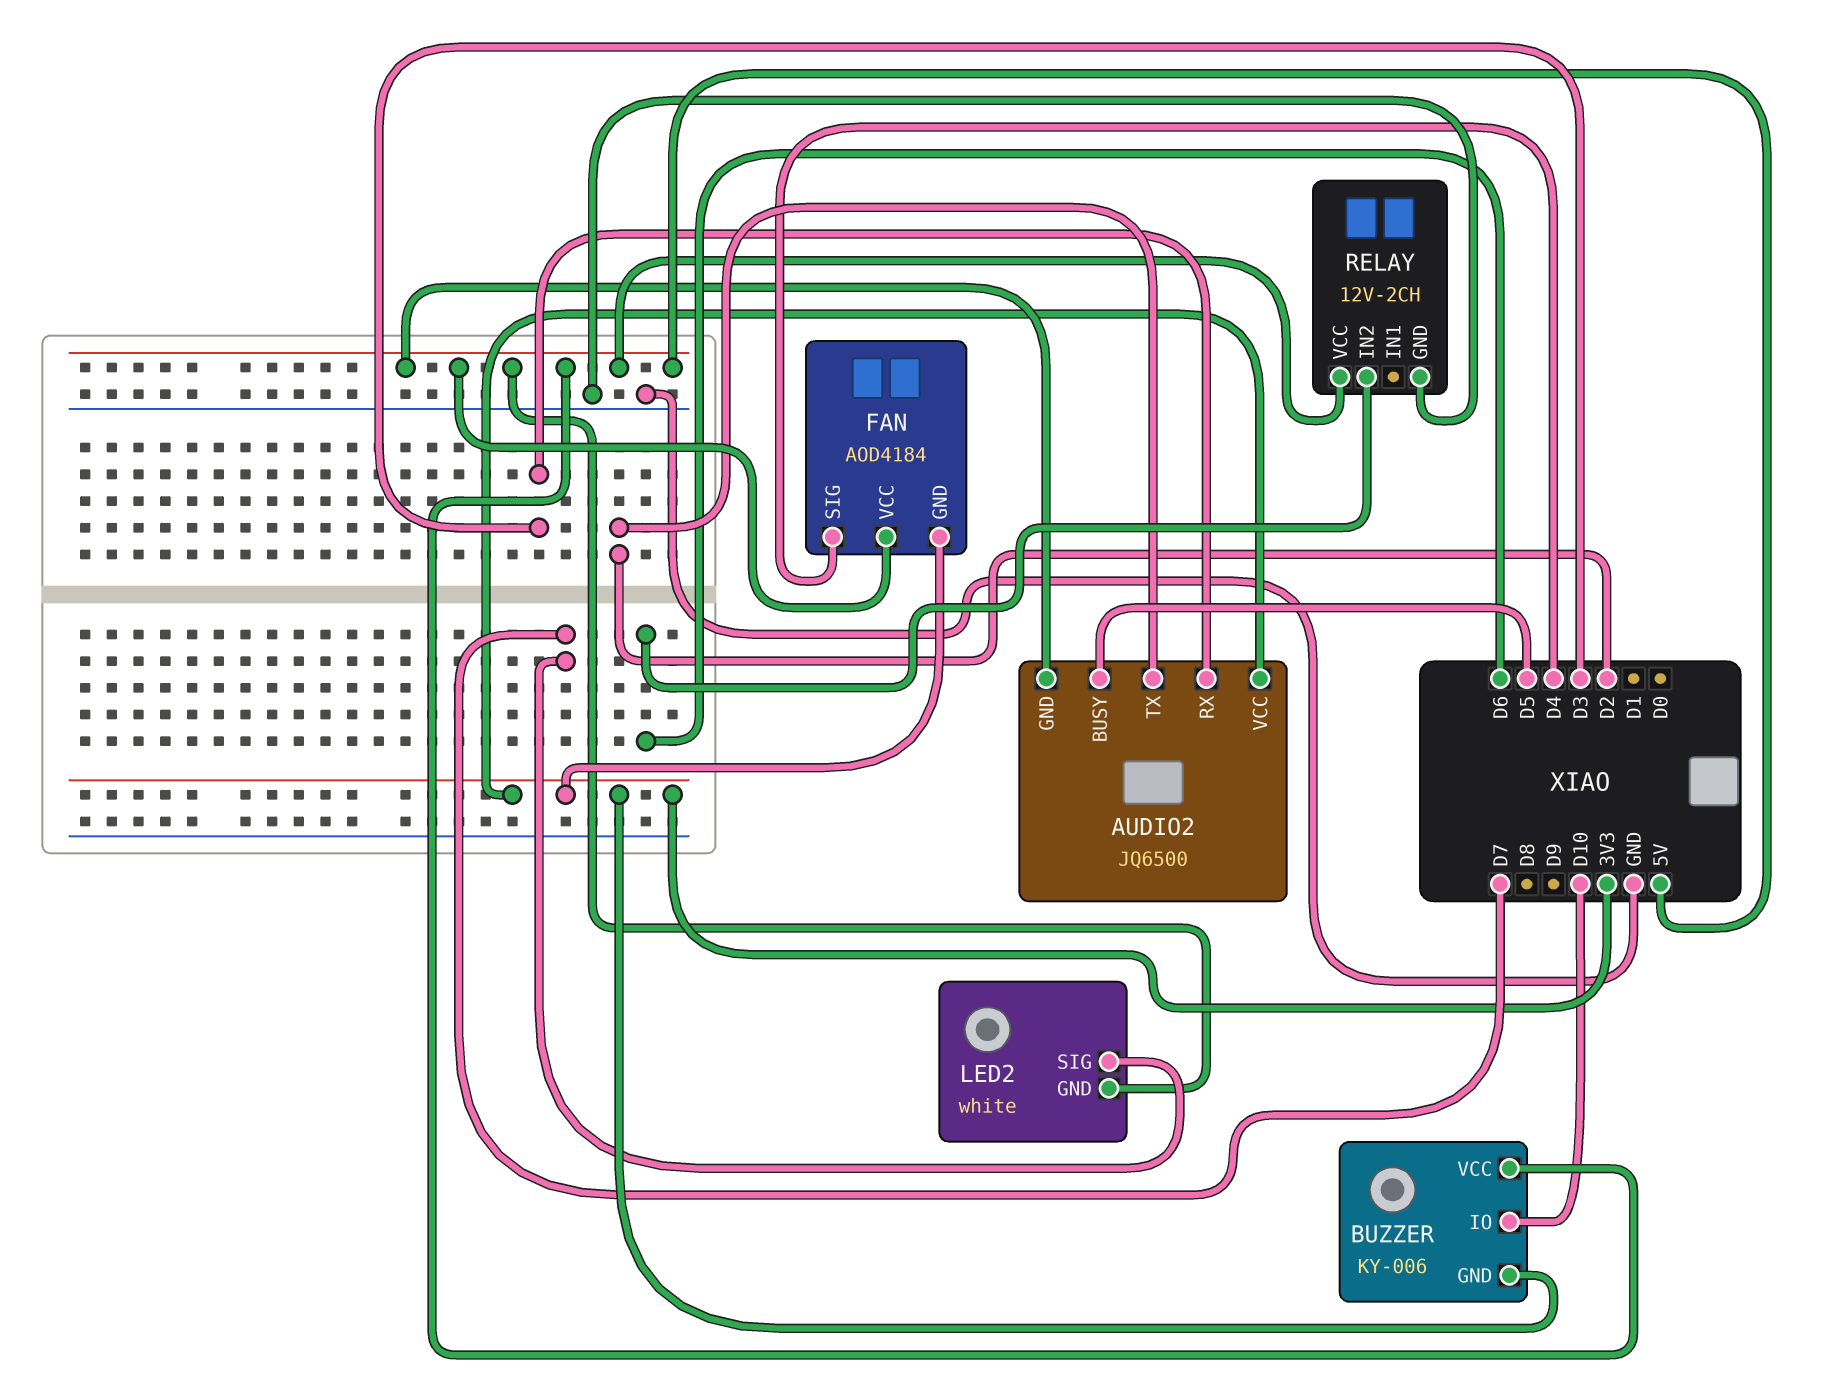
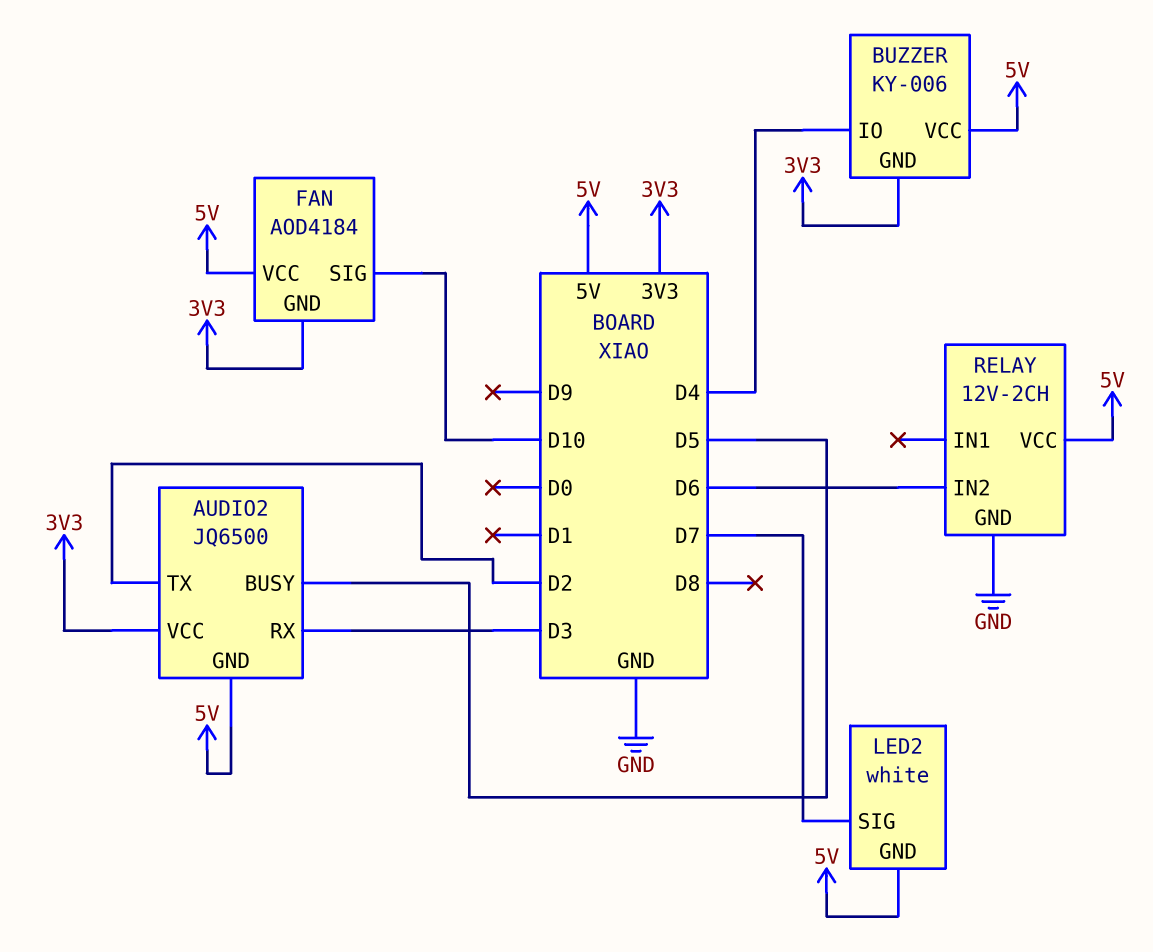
BUZZER pin IO: D10 -> D4
FAN pin SIG: D4 -> D10

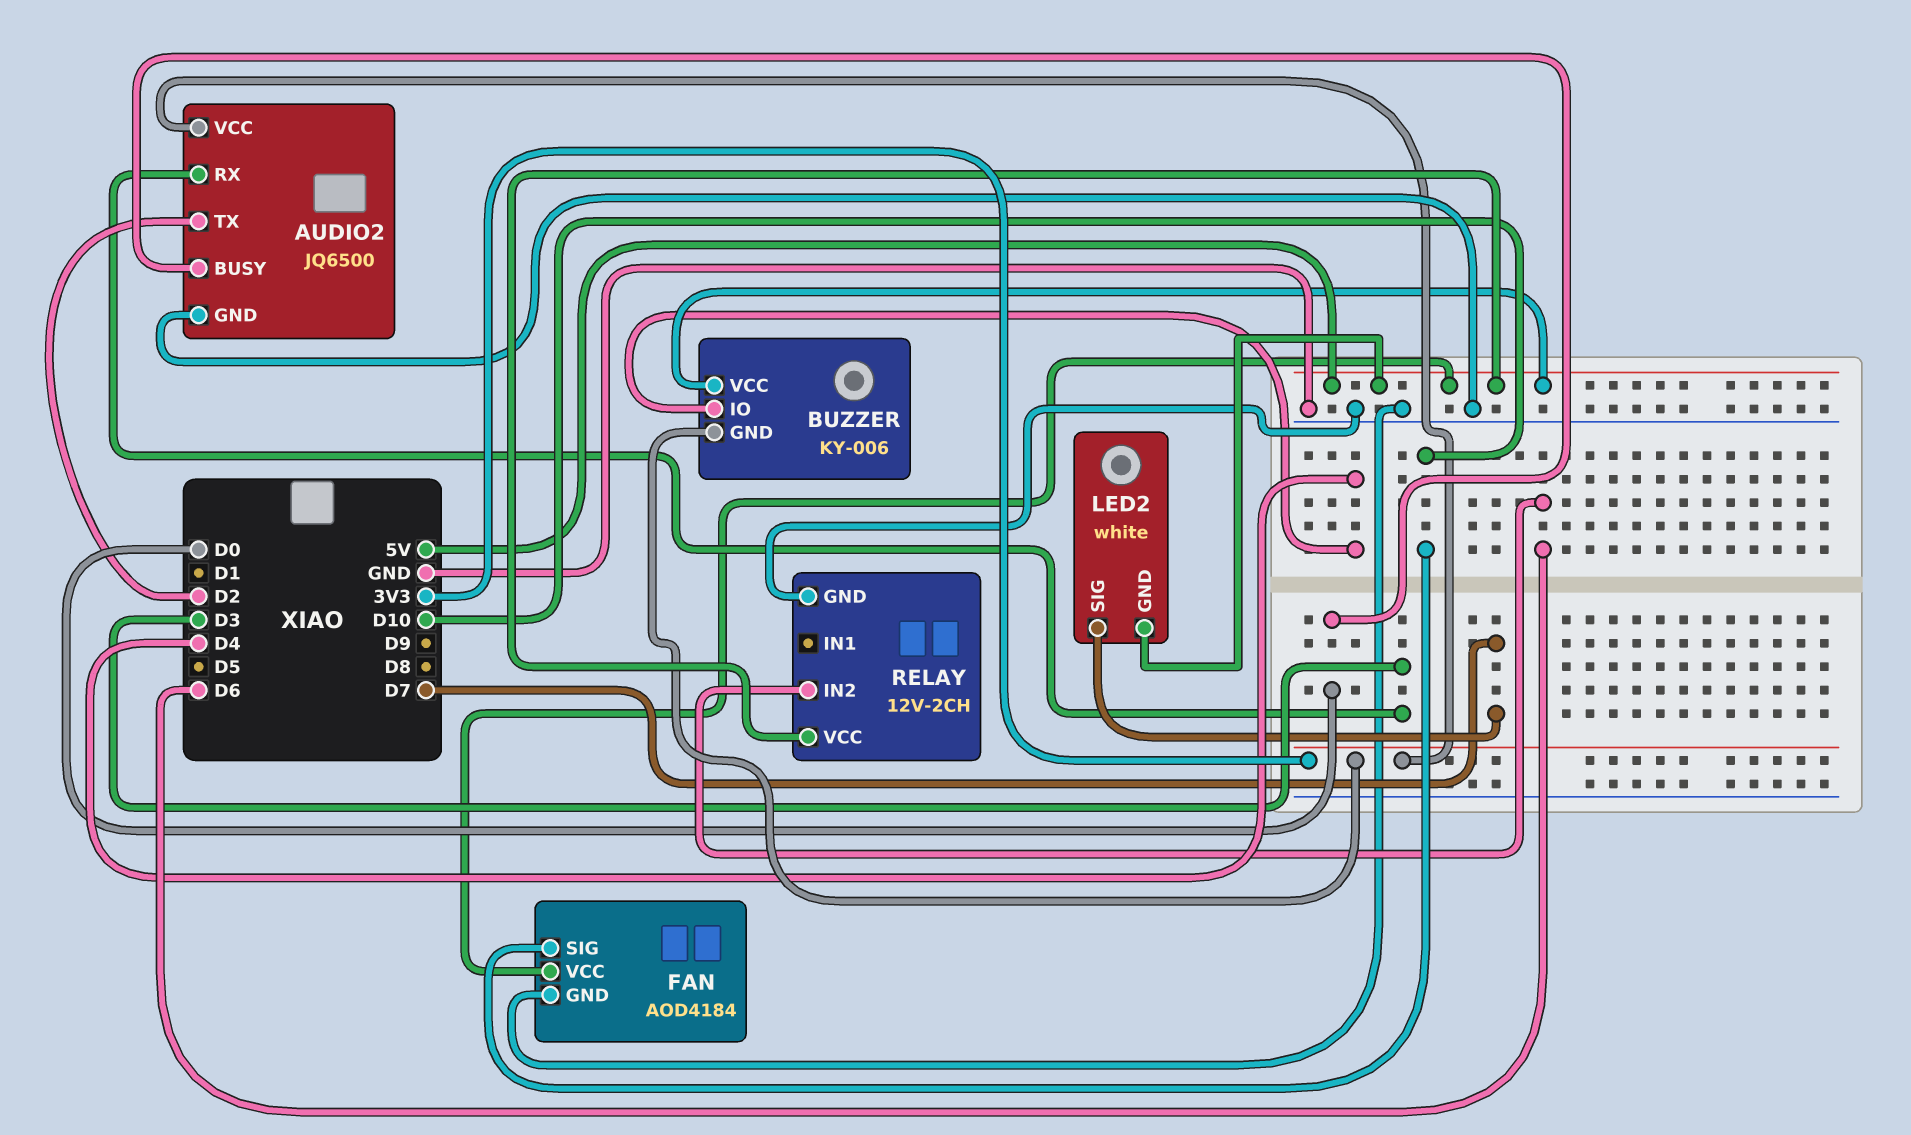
AUDIO2 pin BUSY: D5 -> D0
AUDIO2 pin GND: 5V -> GND
FAN pin GND: 3V3 -> GND

